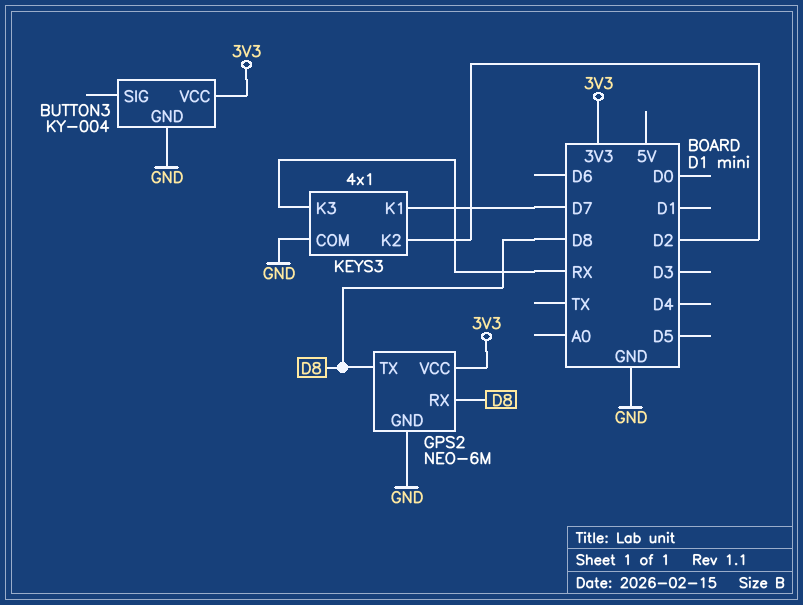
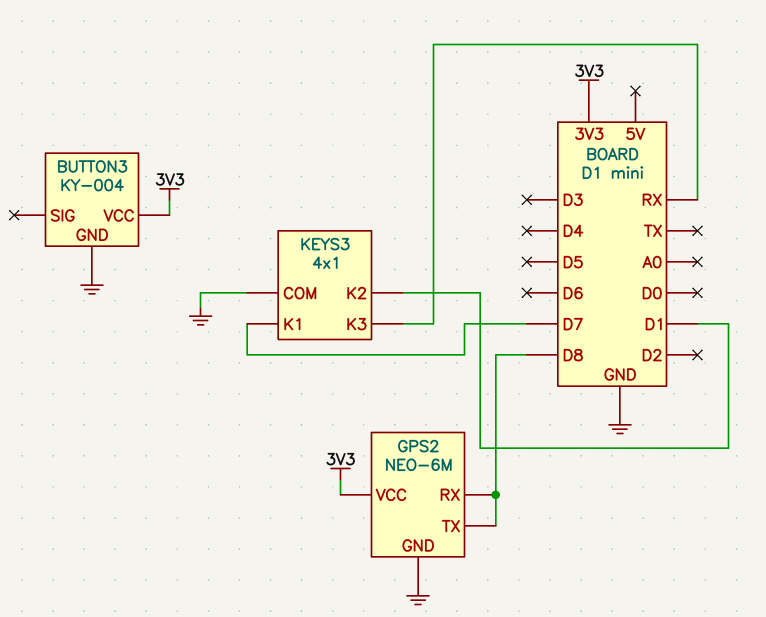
KEYS3 pin K2: D2 -> D1

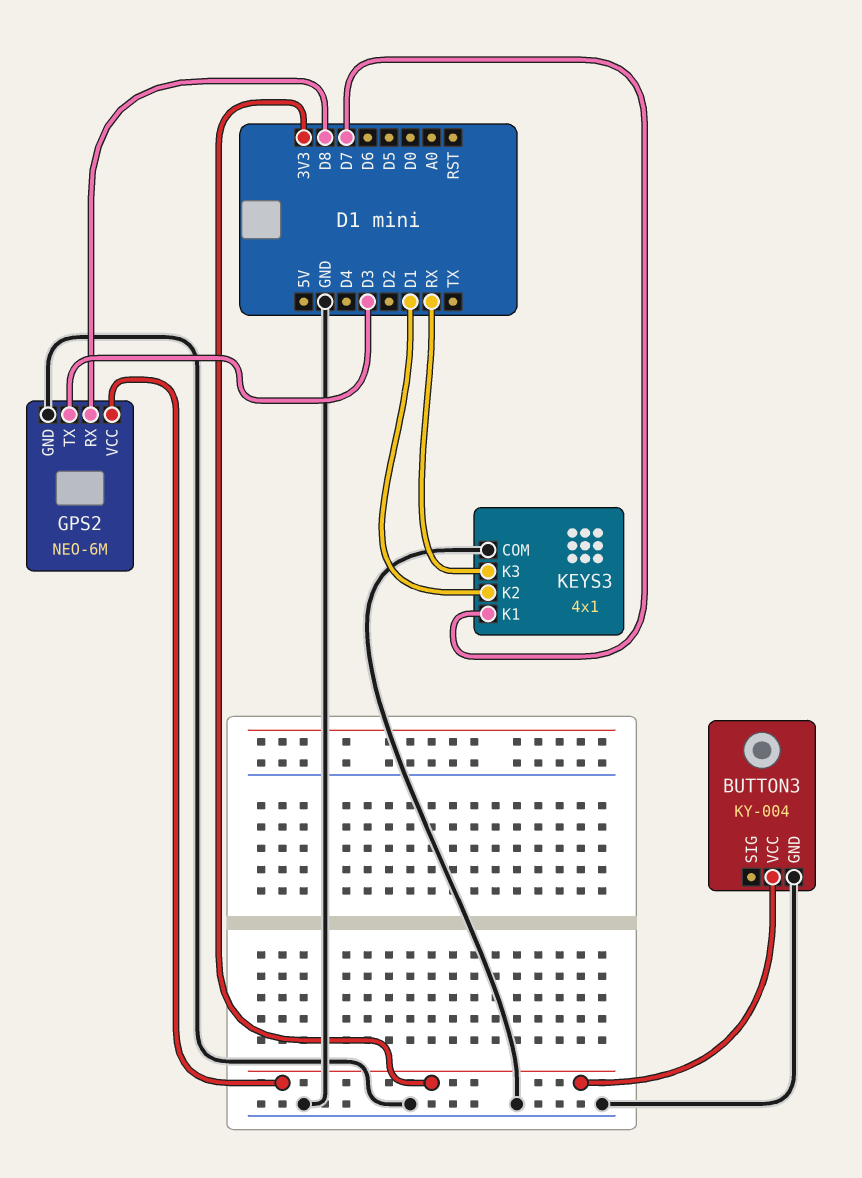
GPS2 pin TX: D8 -> D3

